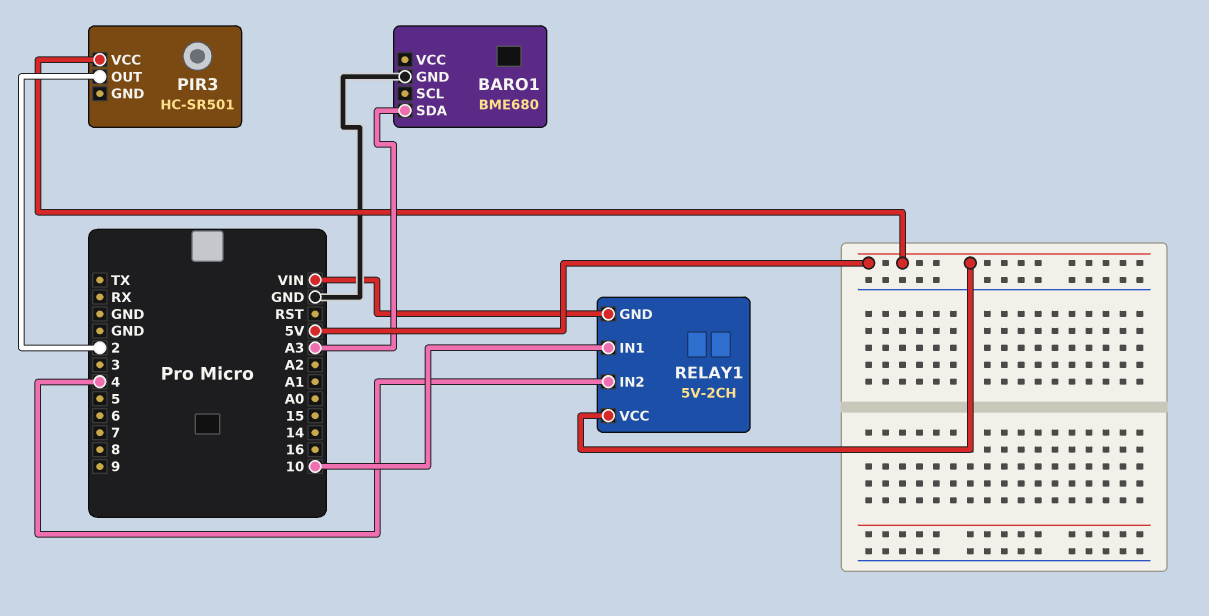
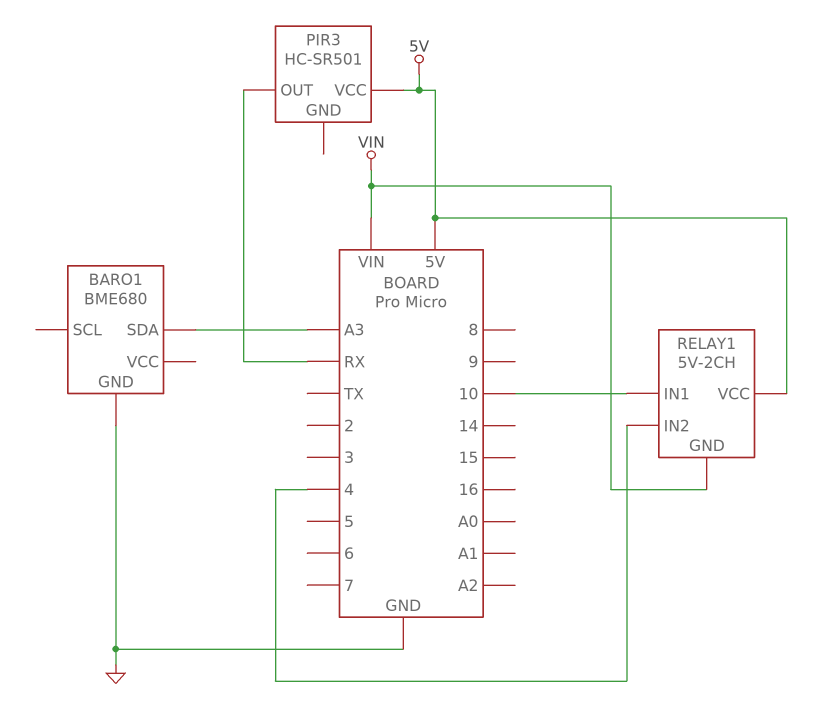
PIR3 pin OUT: 2 -> RX

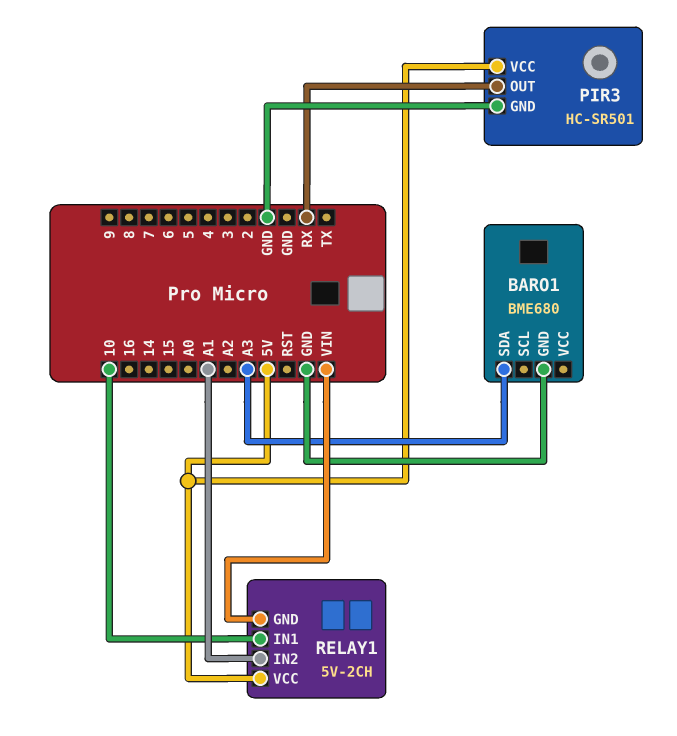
PIR3 pin GND: none -> GND
RELAY1 pin IN2: 4 -> A1

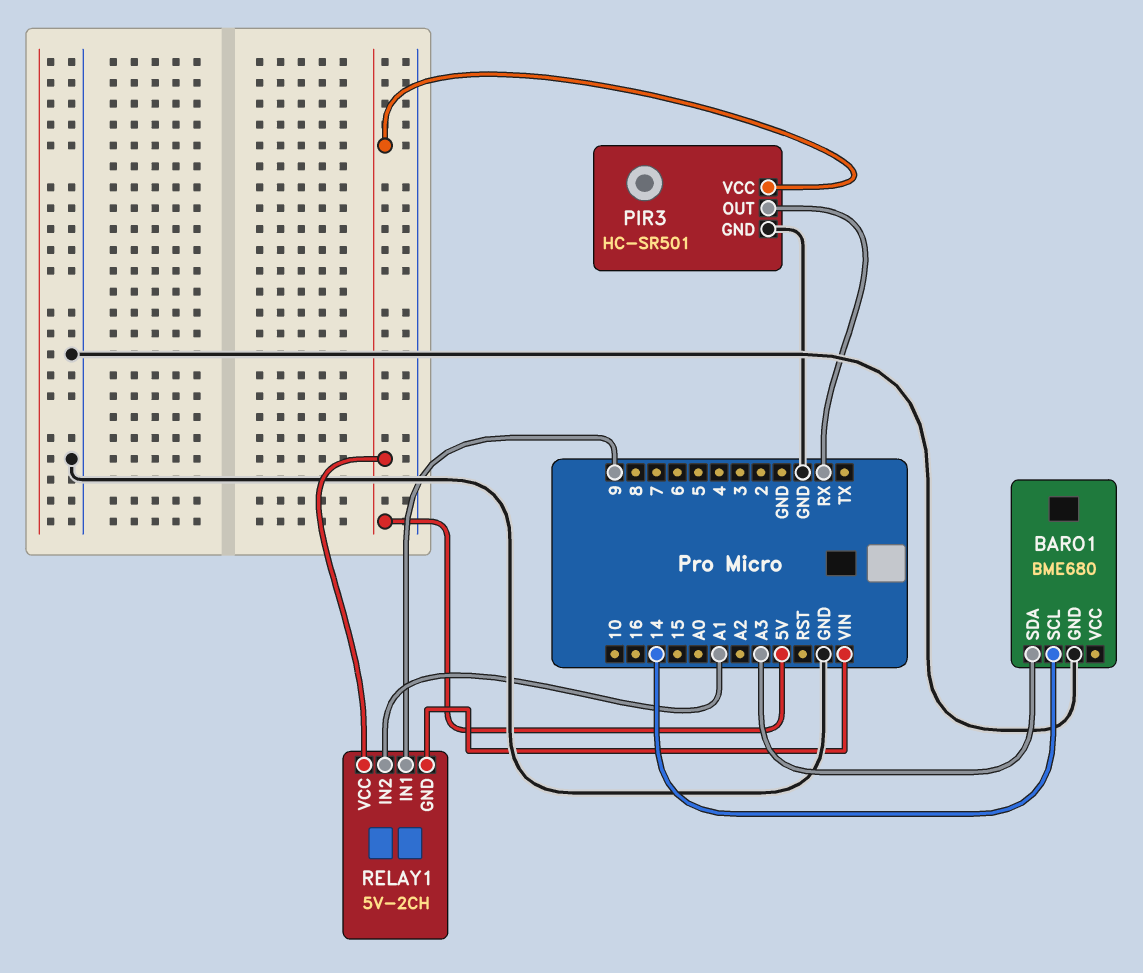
BARO1 pin SCL: none -> 14
RELAY1 pin IN1: 10 -> 9

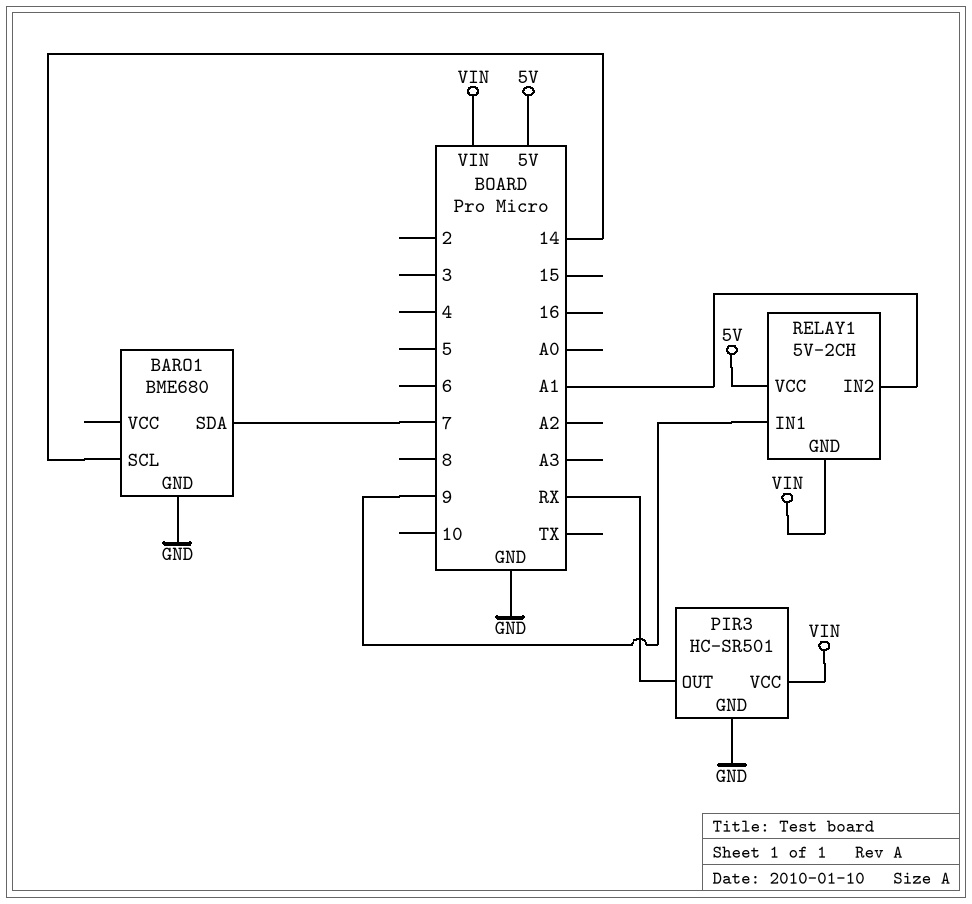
BARO1 pin SDA: A3 -> 7
PIR3 pin VCC: 5V -> VIN

